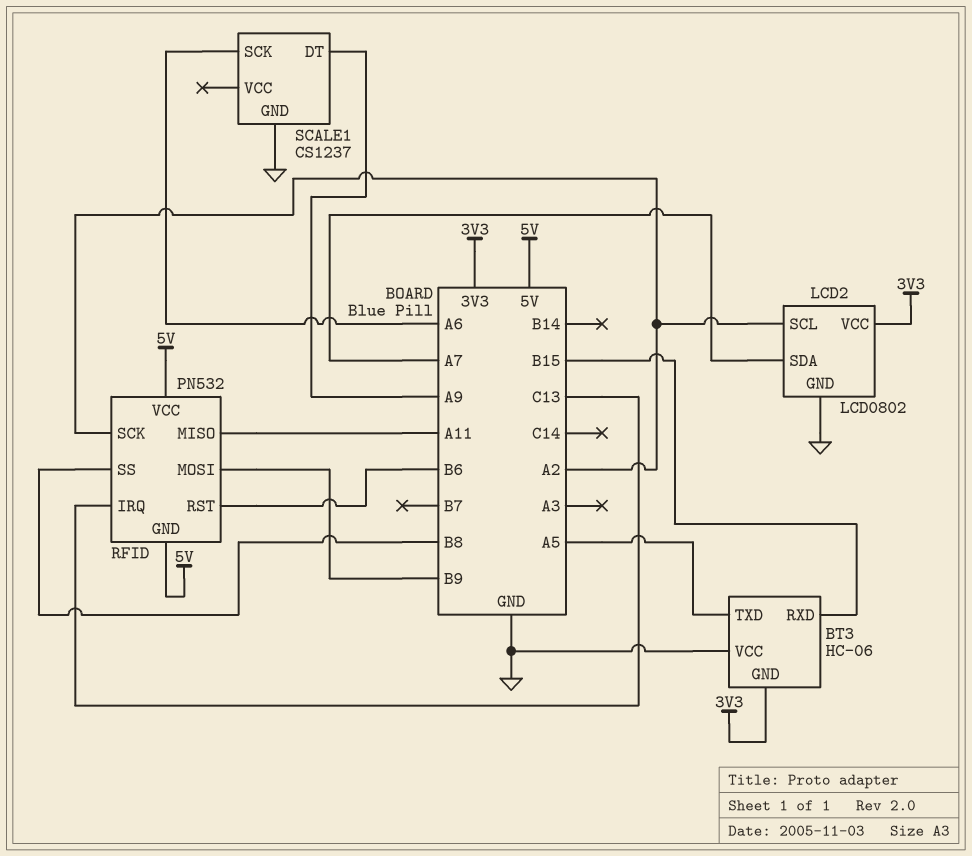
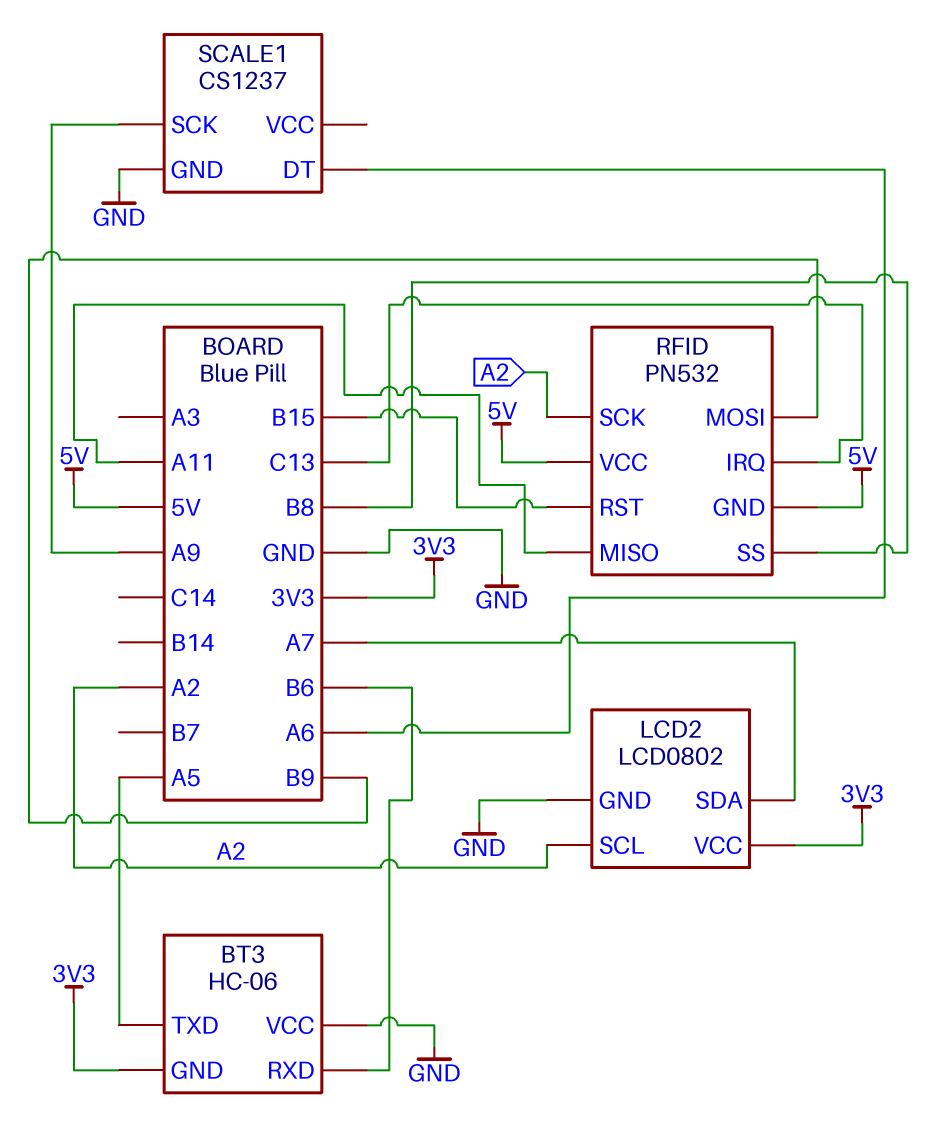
BT3 pin RXD: B15 -> B6
RFID pin RST: B6 -> B15
SCALE1 pin DT: A9 -> A6
SCALE1 pin SCK: A6 -> A9

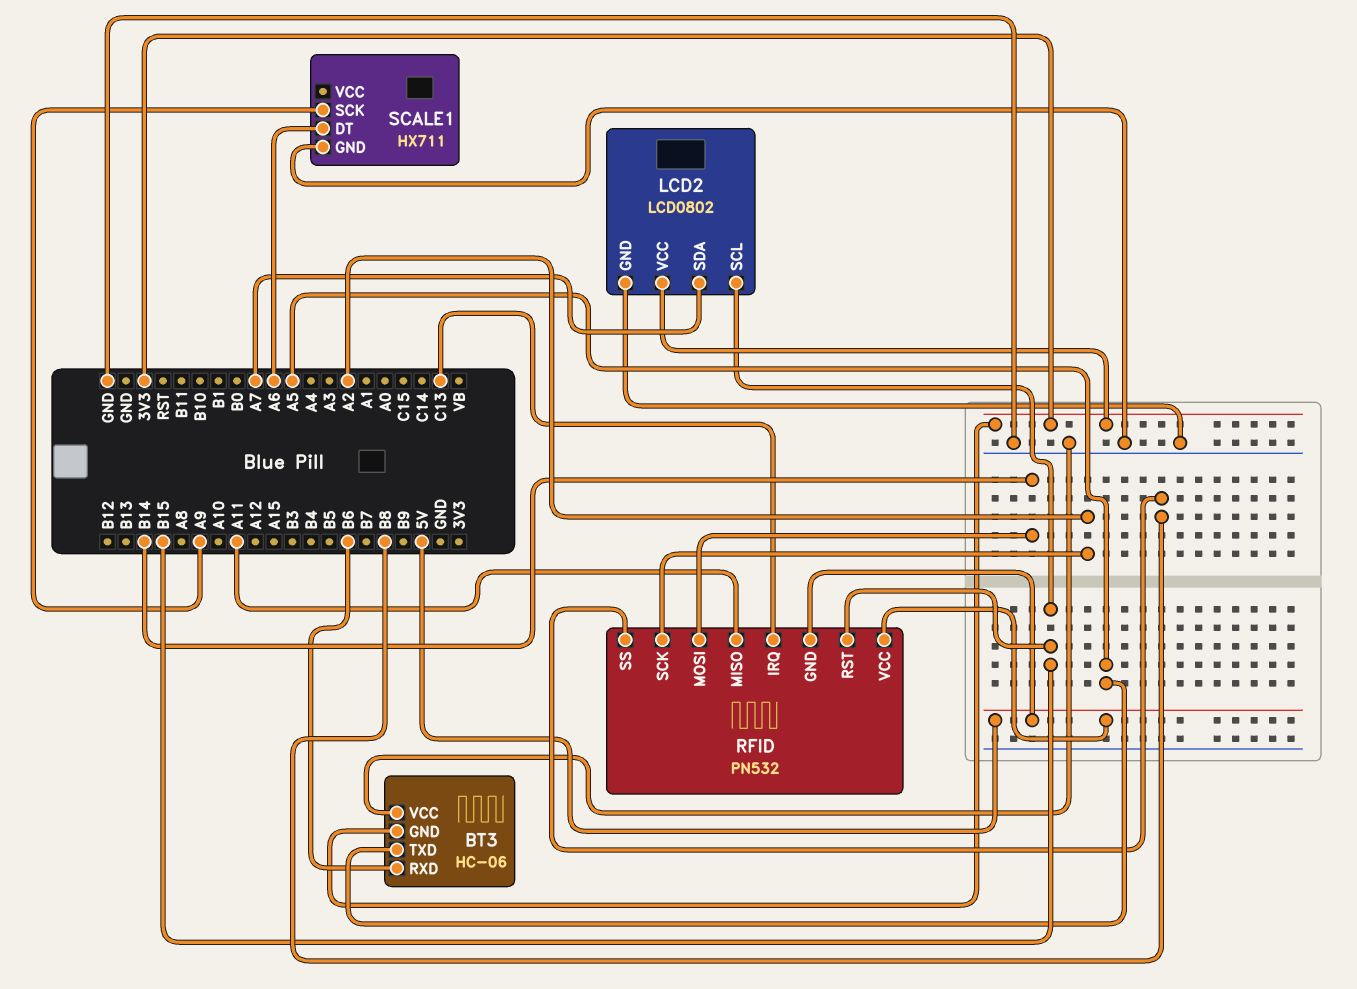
LCD2 pin SCL: A2 -> B15
RFID pin MOSI: B9 -> B14
SCALE1: CS1237 -> HX711

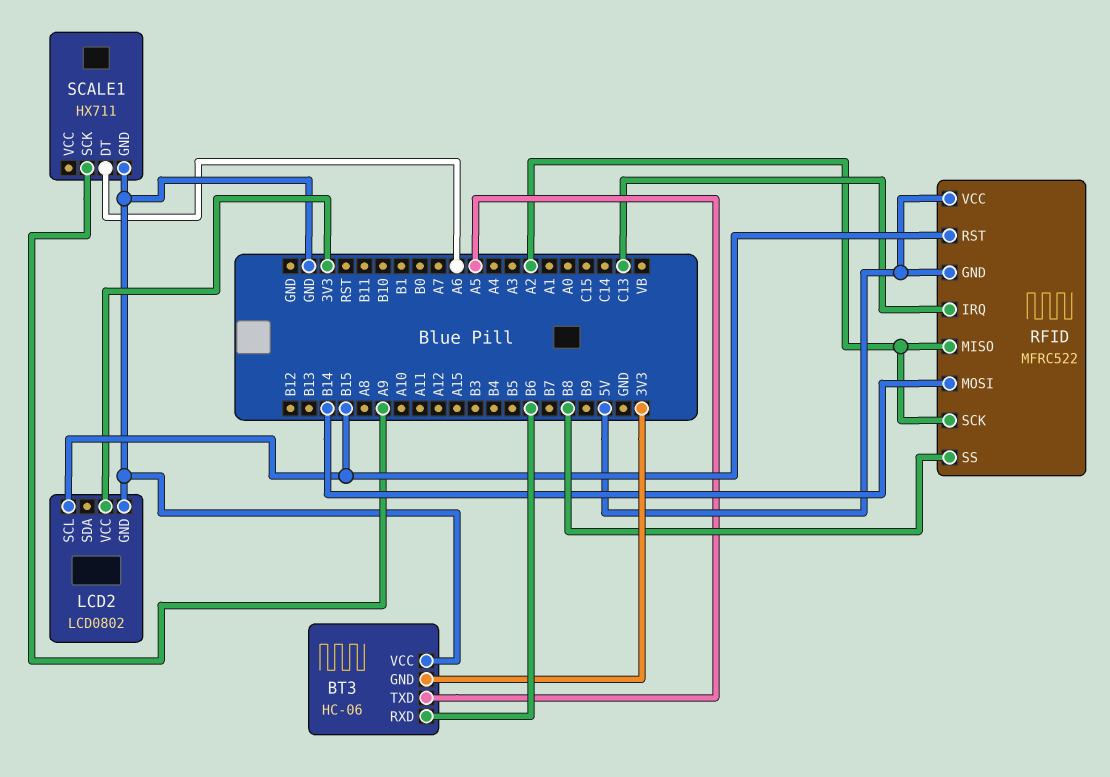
LCD2 pin SDA: A7 -> none
RFID: PN532 -> MFRC522
RFID pin MISO: A11 -> A2

